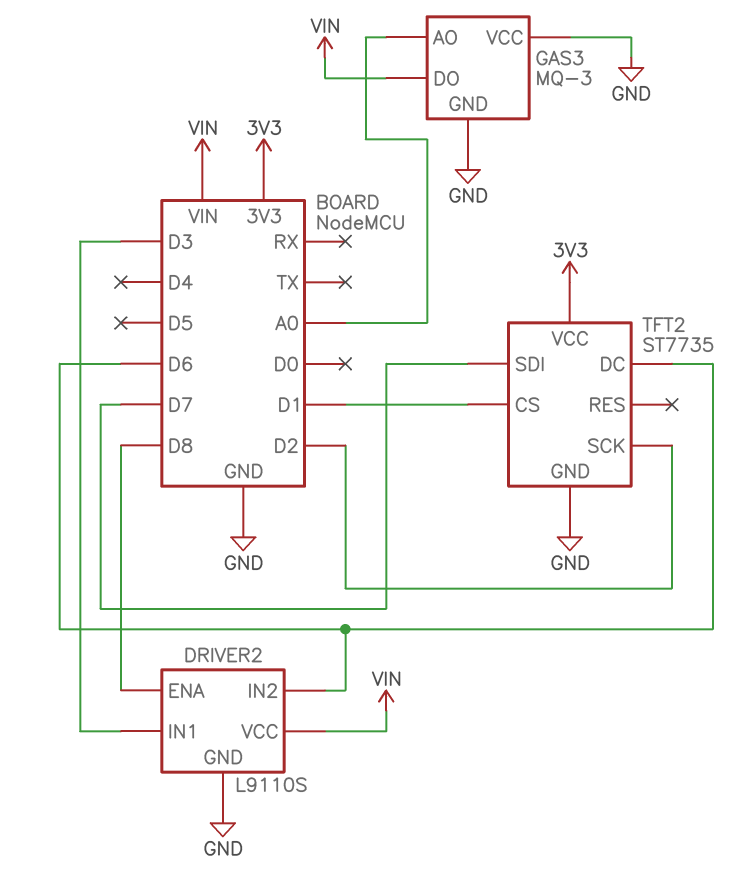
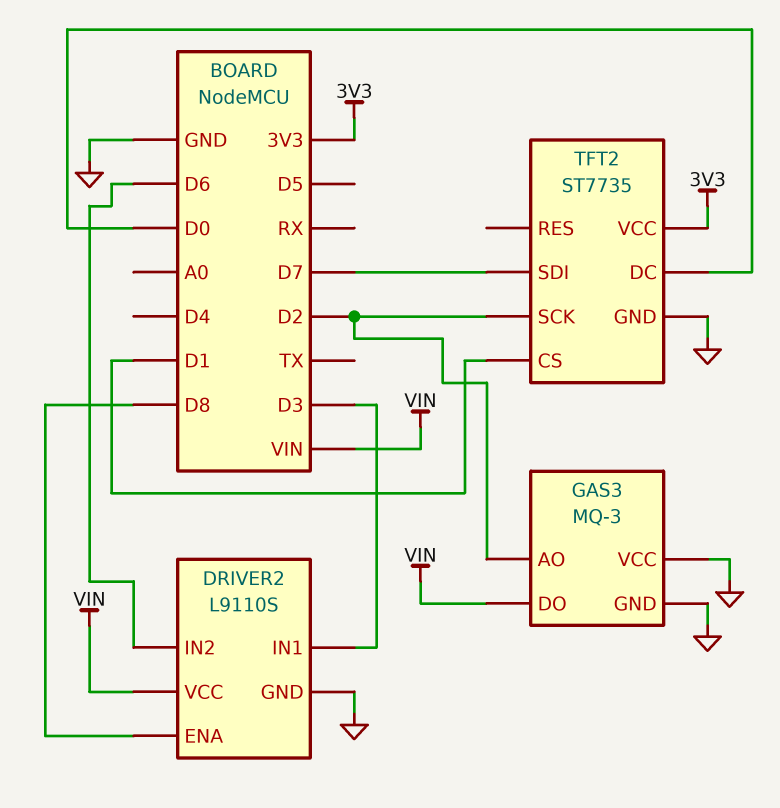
GAS3 pin AO: A0 -> D2
TFT2 pin DC: D6 -> D0

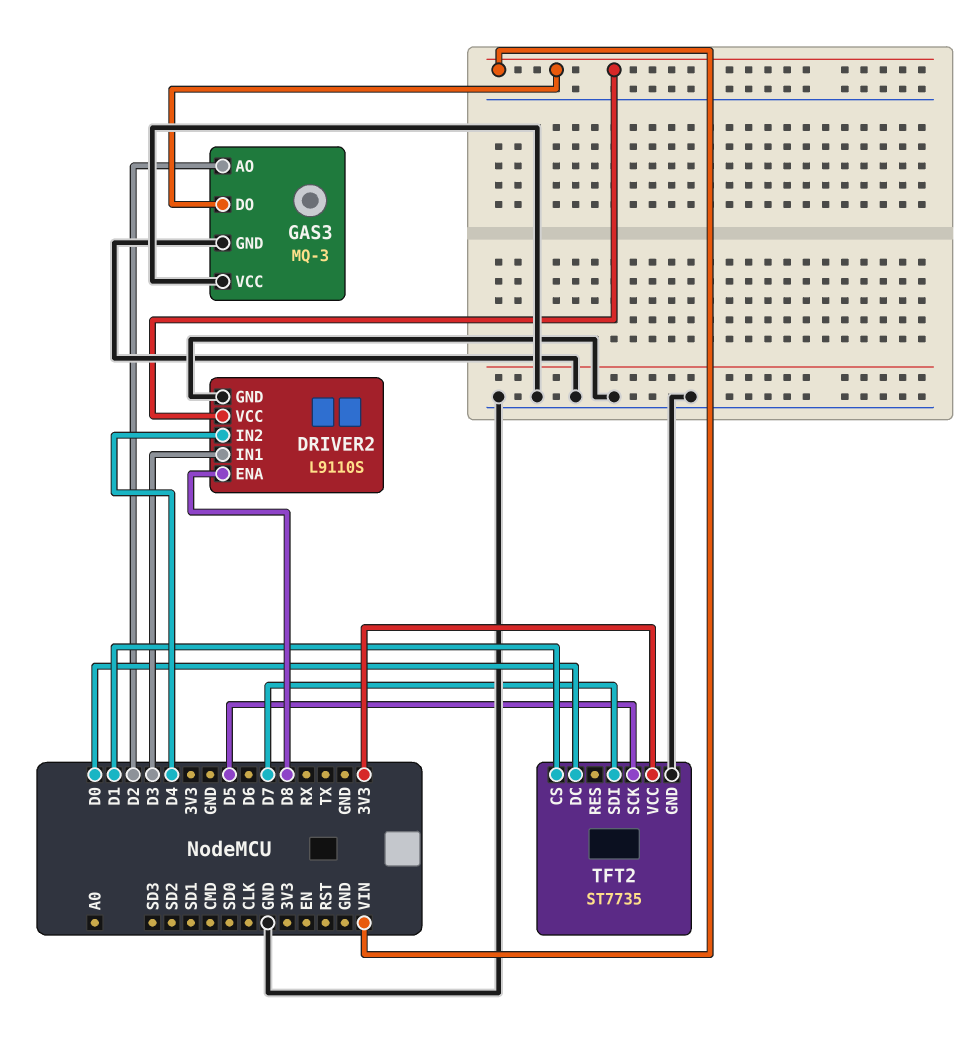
DRIVER2 pin IN2: D6 -> D4
TFT2 pin SCK: D2 -> D5

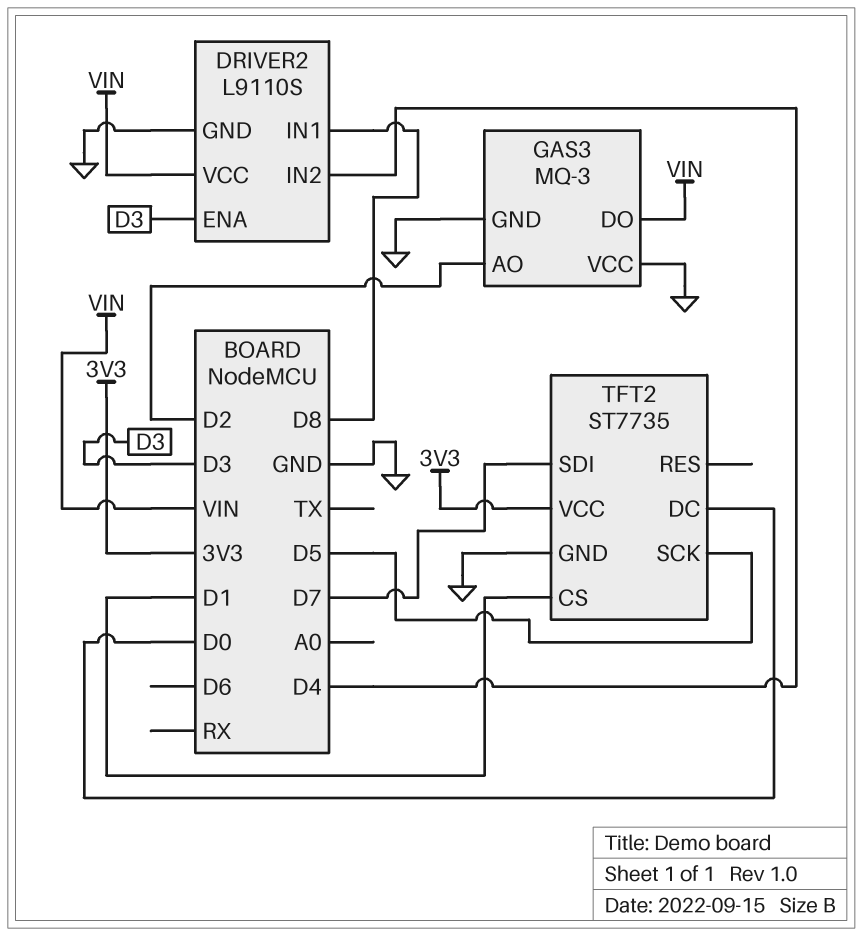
DRIVER2 pin ENA: D8 -> D3
DRIVER2 pin IN1: D3 -> D8

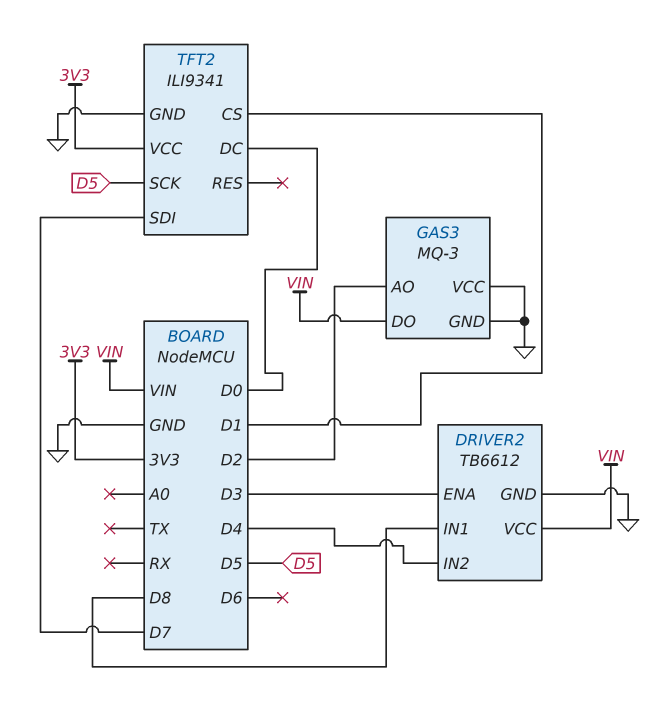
DRIVER2: L9110S -> TB6612
TFT2: ST7735 -> ILI9341

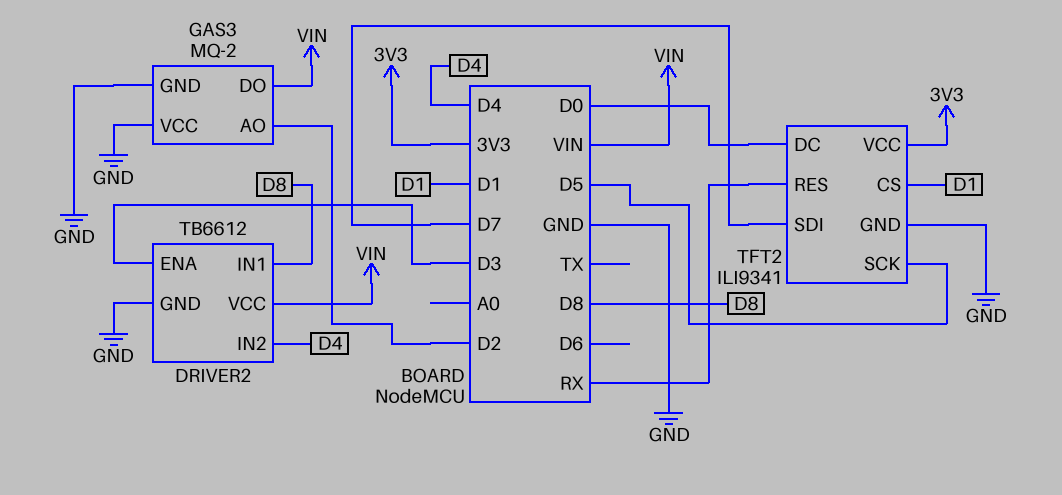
GAS3: MQ-3 -> MQ-2
TFT2 pin RES: none -> RX

